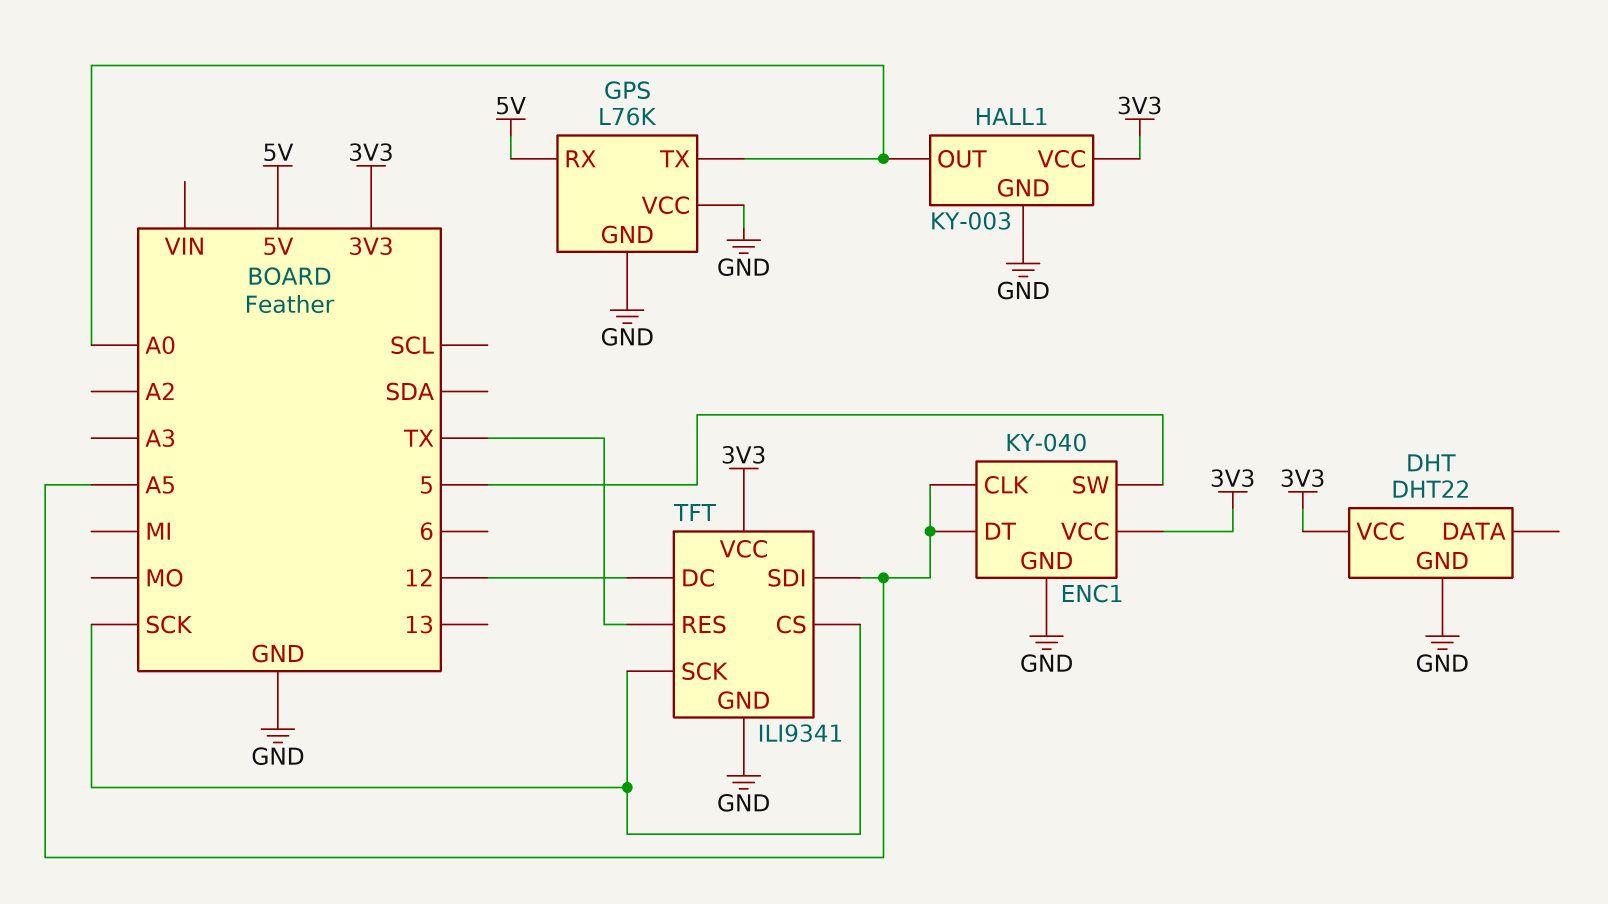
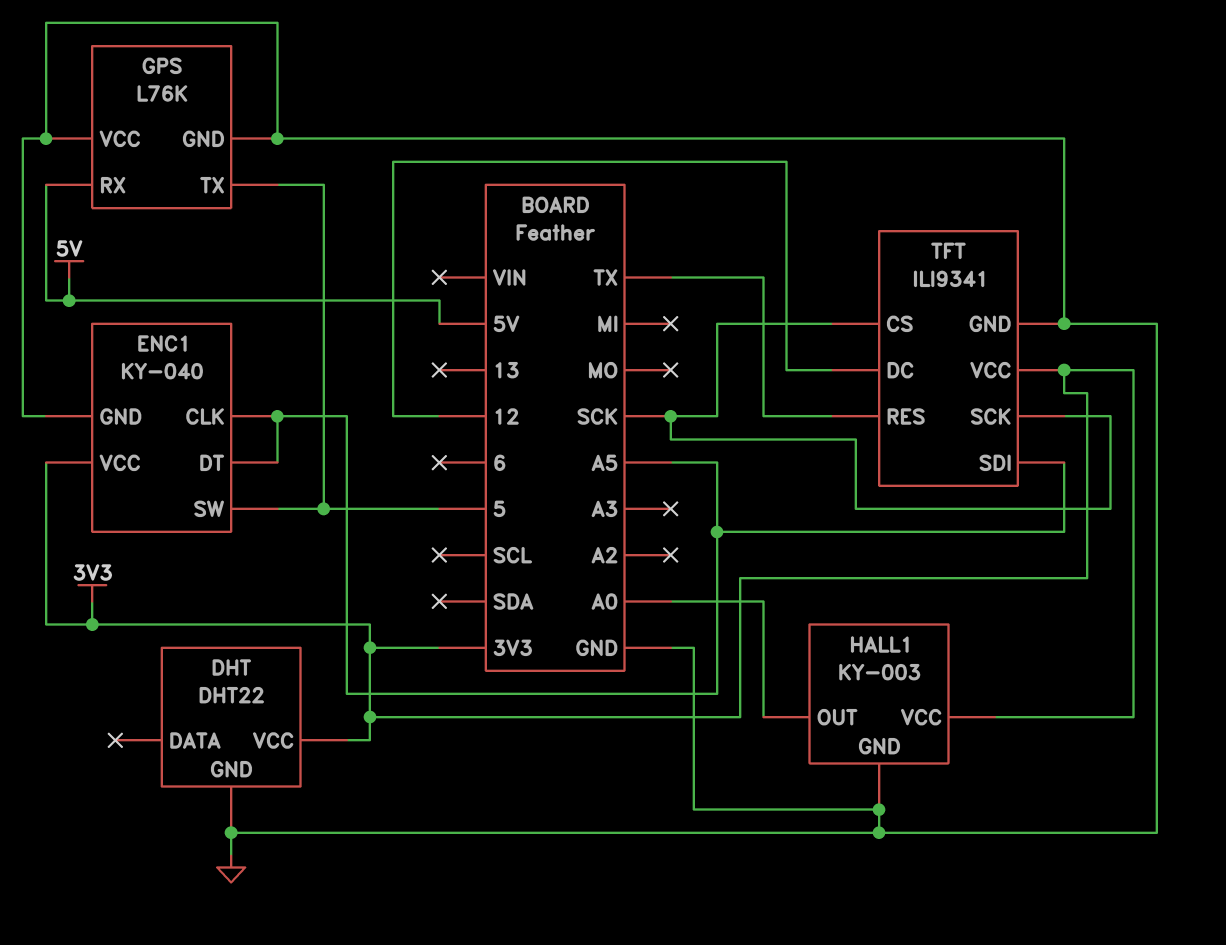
GPS pin TX: A0 -> 5

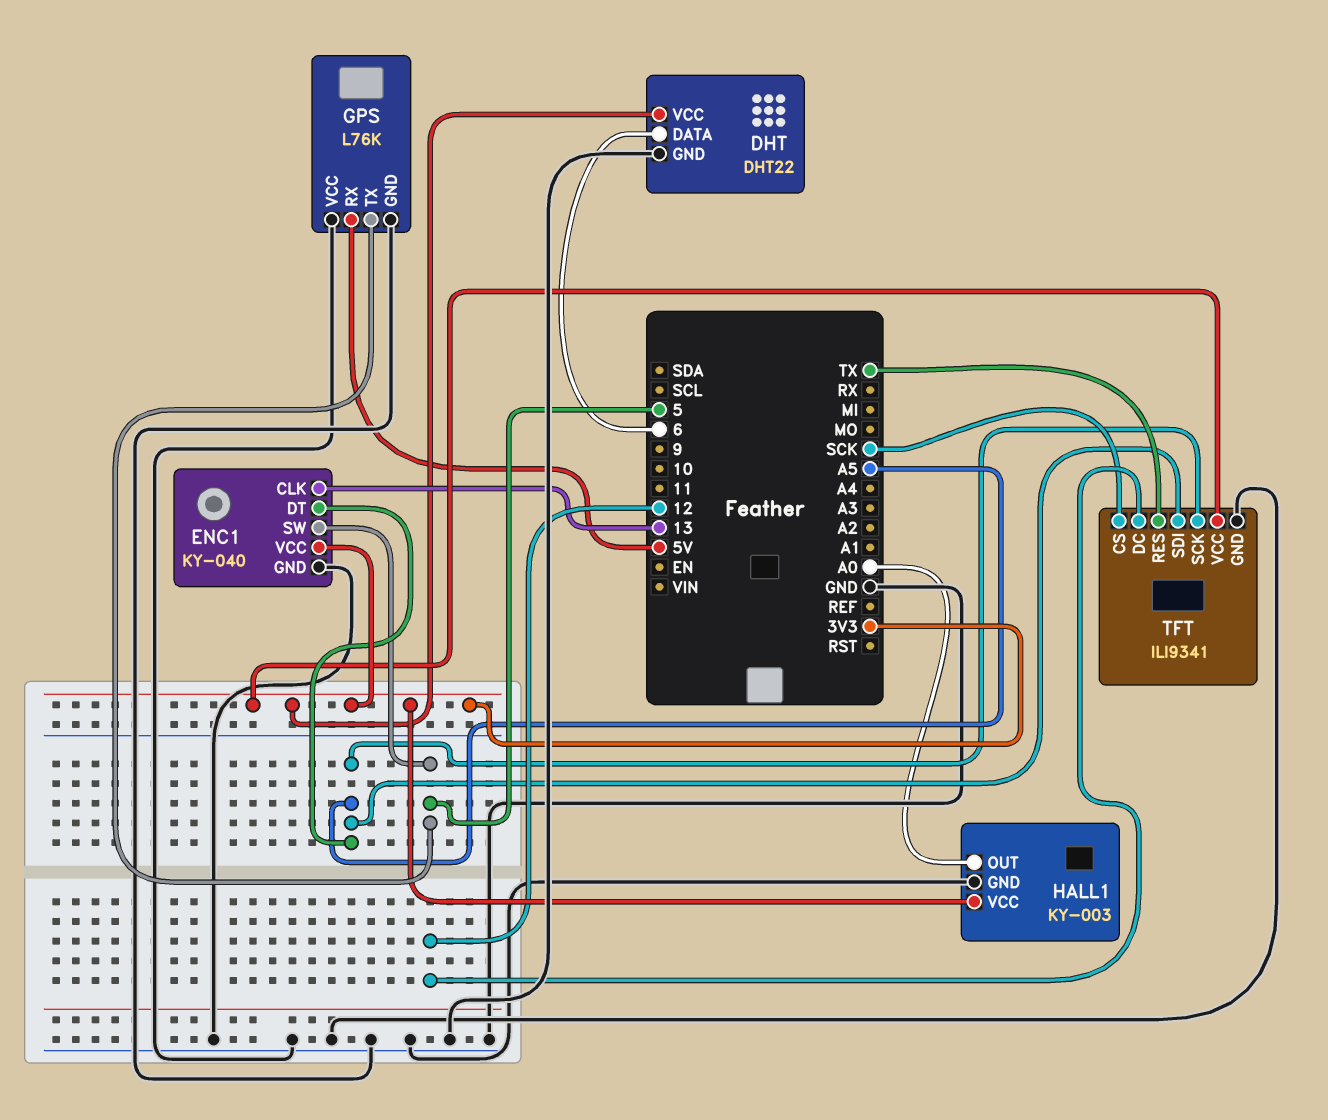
DHT pin DATA: none -> 6
ENC1 pin CLK: A5 -> 13
TFT pin SCK: SCK -> A5

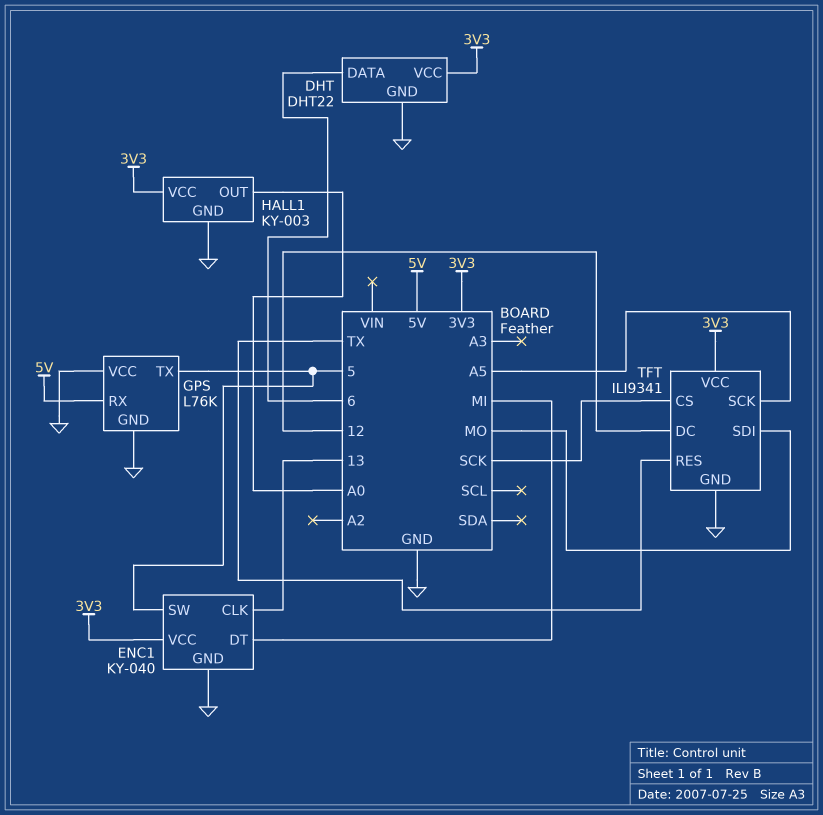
ENC1 pin DT: A5 -> MI
TFT pin SDI: A5 -> MO

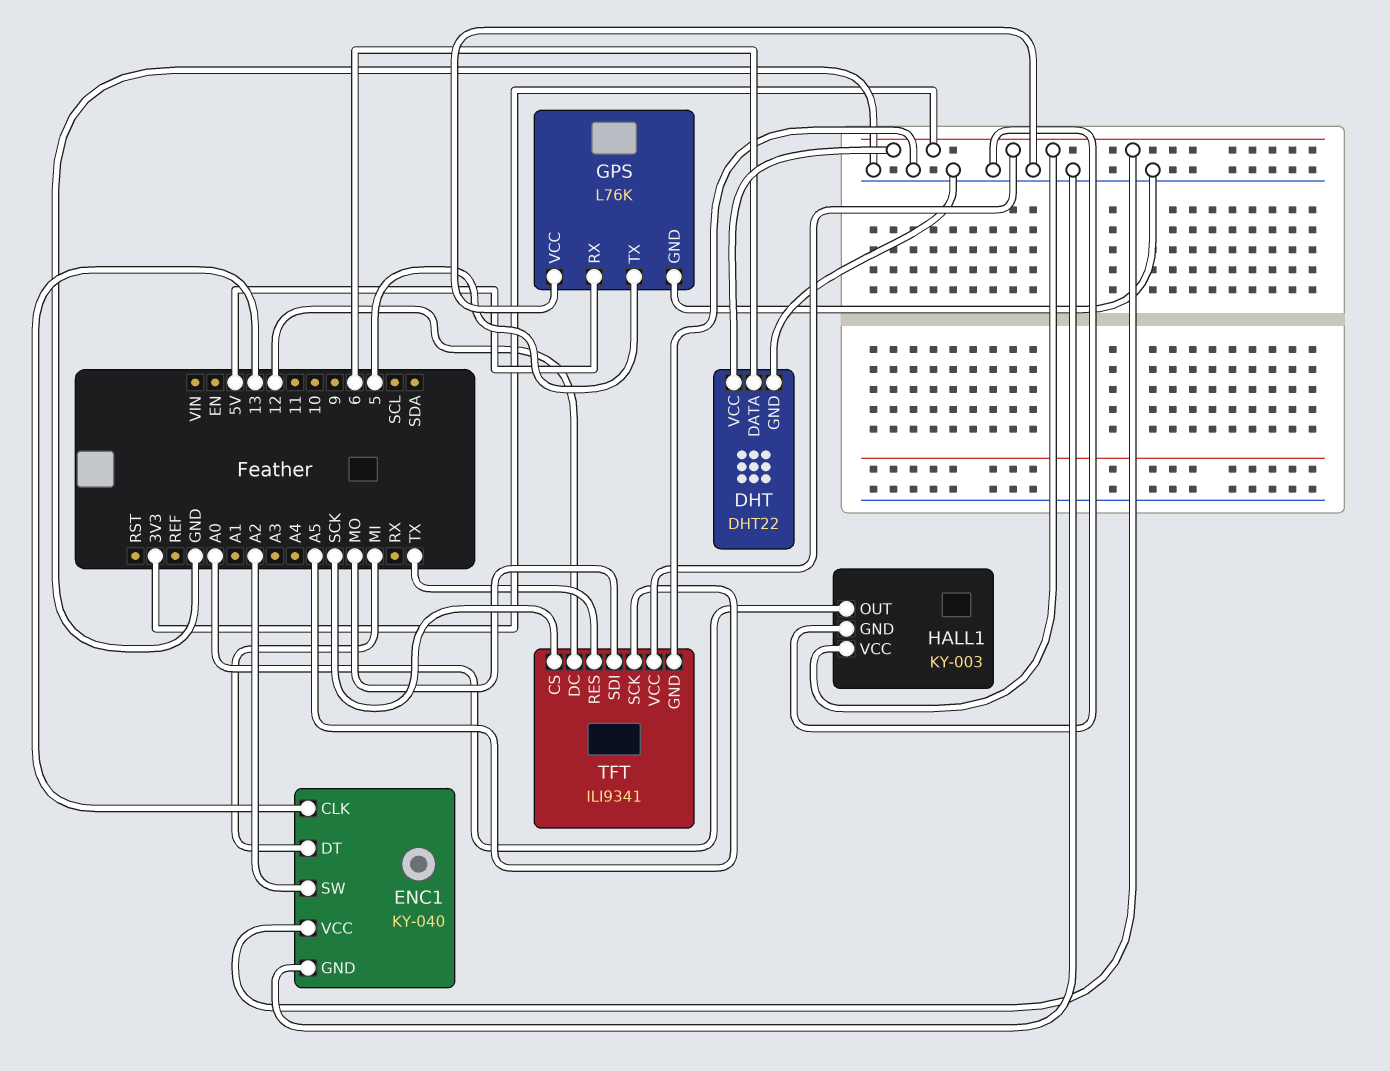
ENC1 pin SW: 5 -> A2

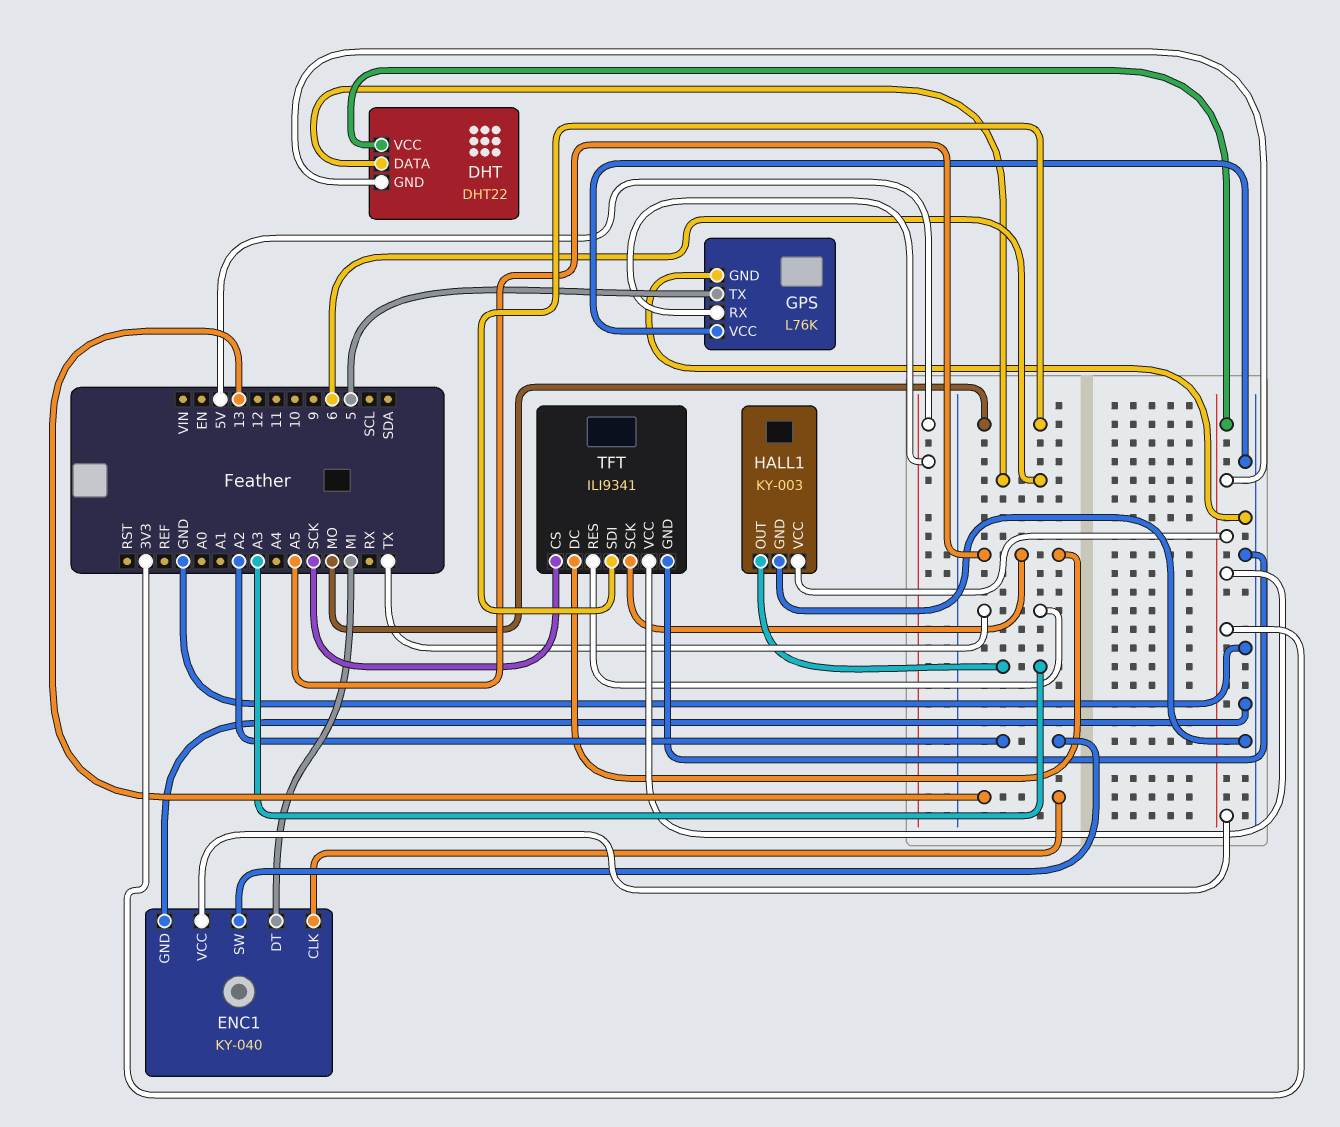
DHT pin GND: GND -> 3V3
HALL1 pin OUT: A0 -> A3
TFT pin DC: 12 -> A5

